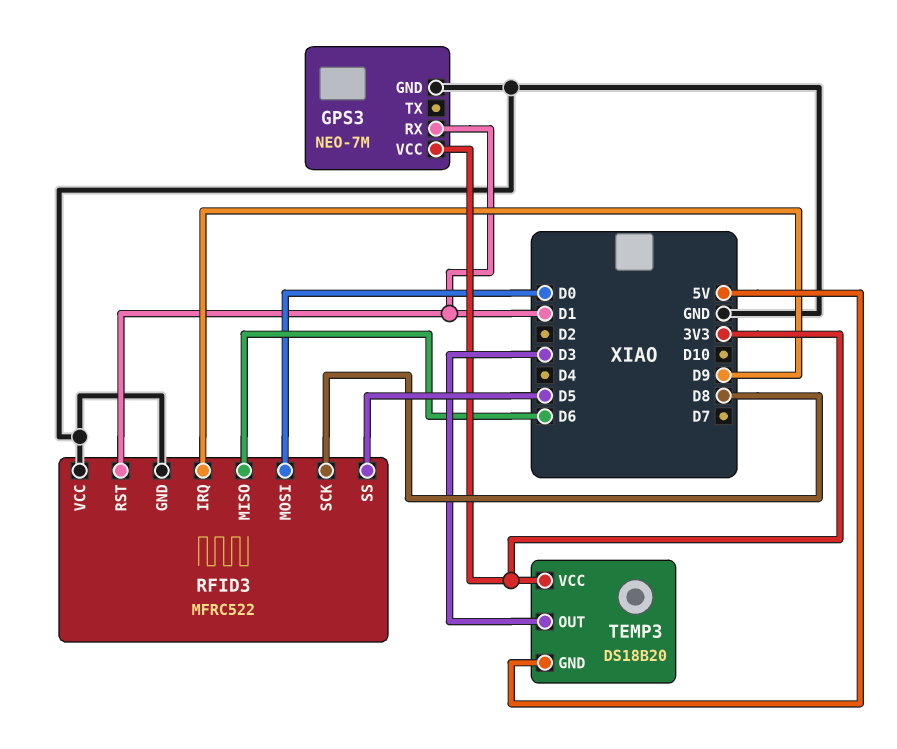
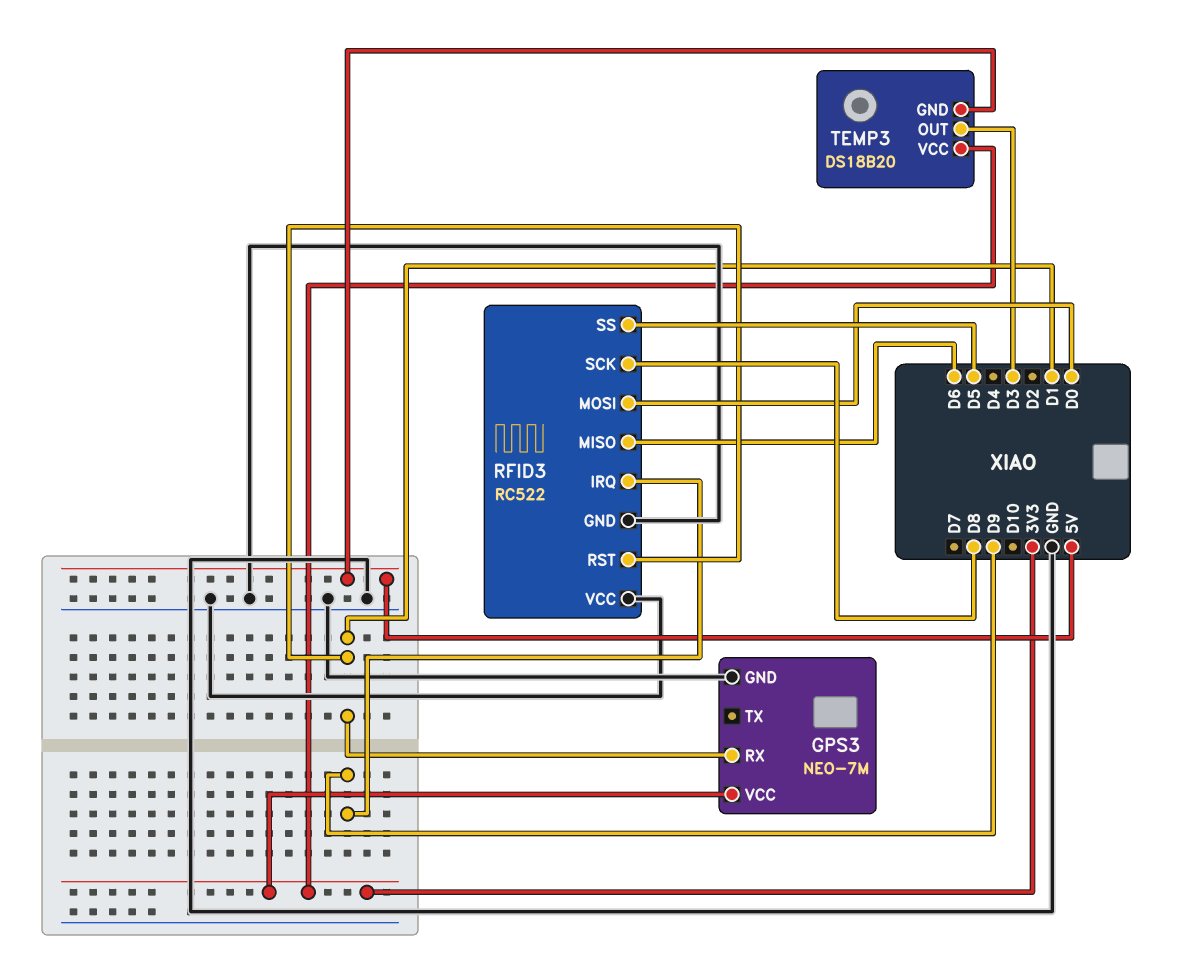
RFID3: MFRC522 -> RC522

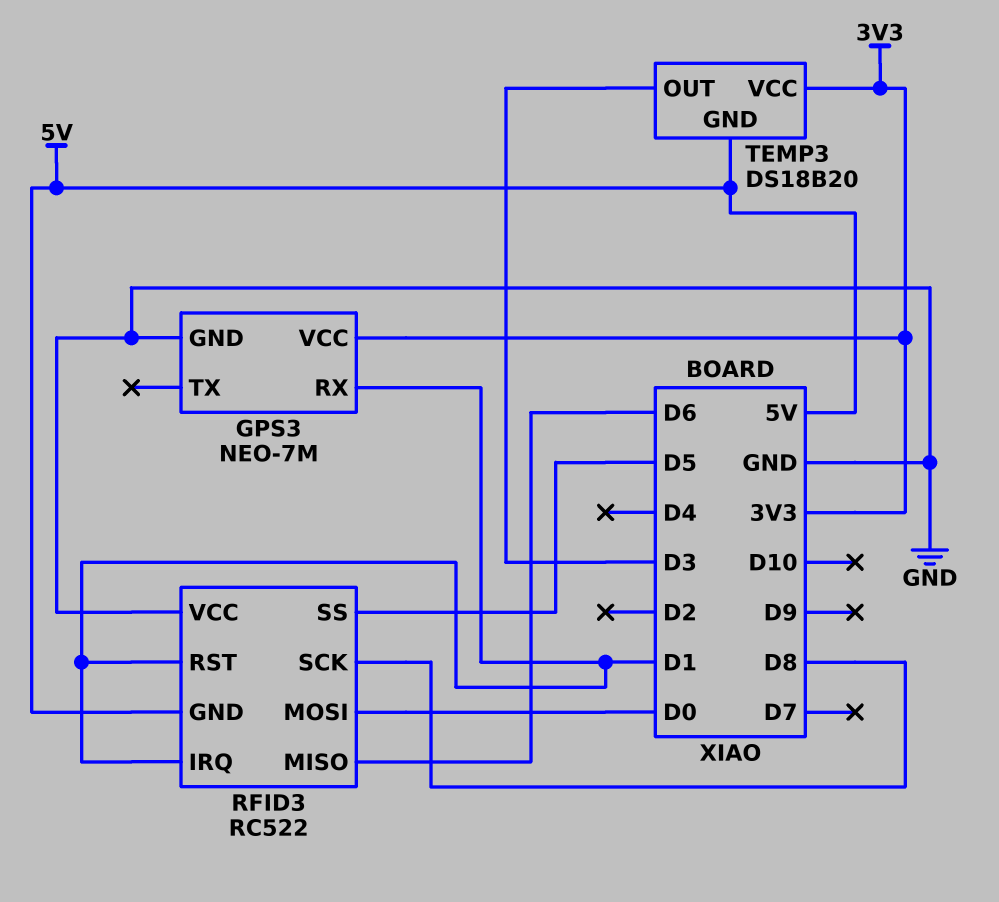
RFID3 pin GND: GND -> 5V
RFID3 pin IRQ: D9 -> D1

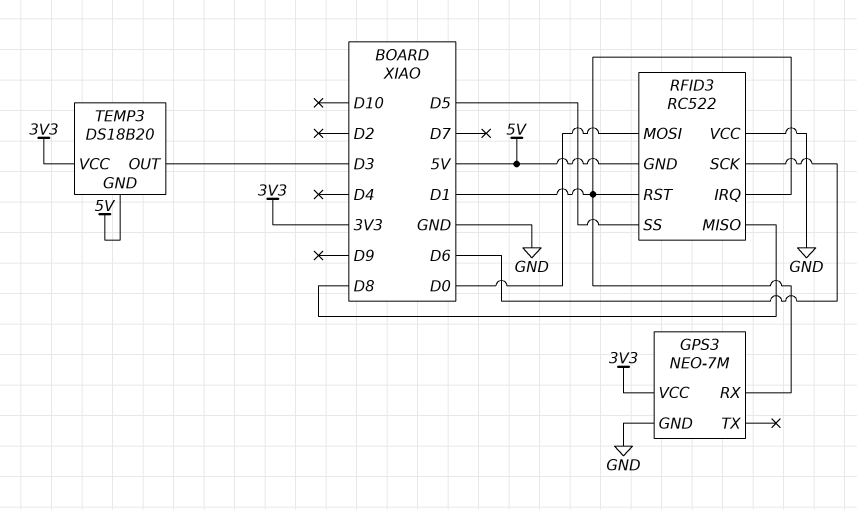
RFID3 pin MISO: D6 -> D8
RFID3 pin SCK: D8 -> D6

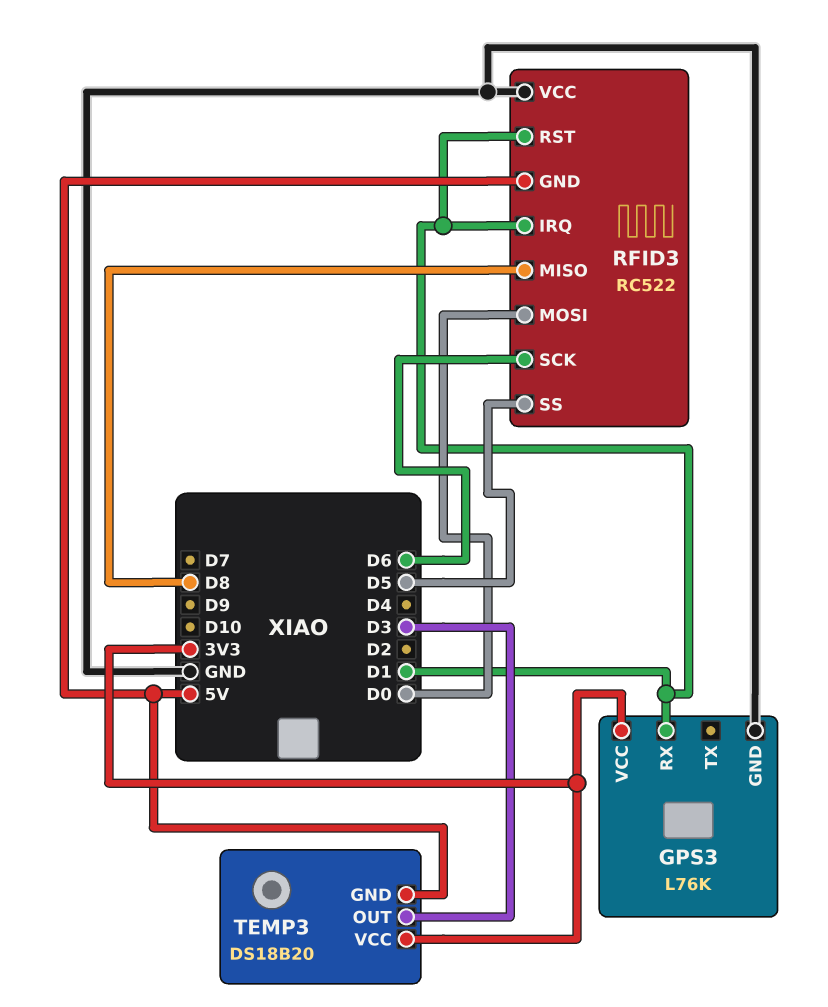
GPS3: NEO-7M -> L76K

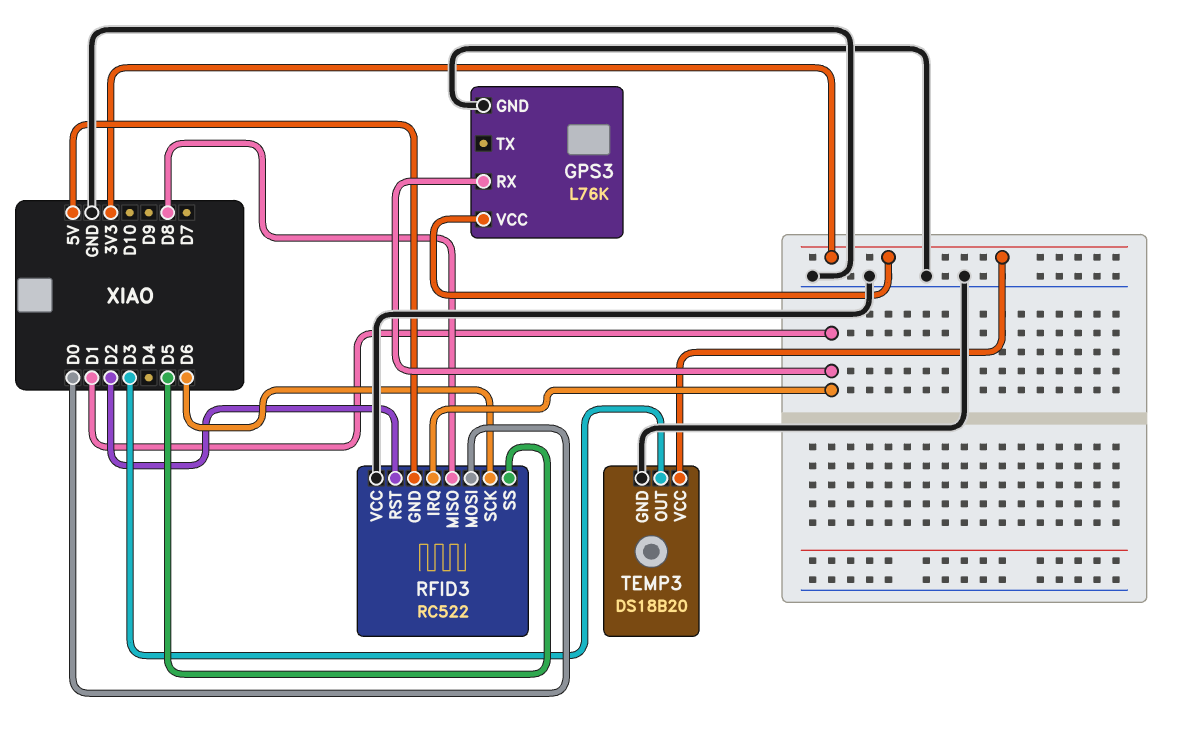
RFID3 pin RST: D1 -> D2
TEMP3 pin GND: 5V -> GND

